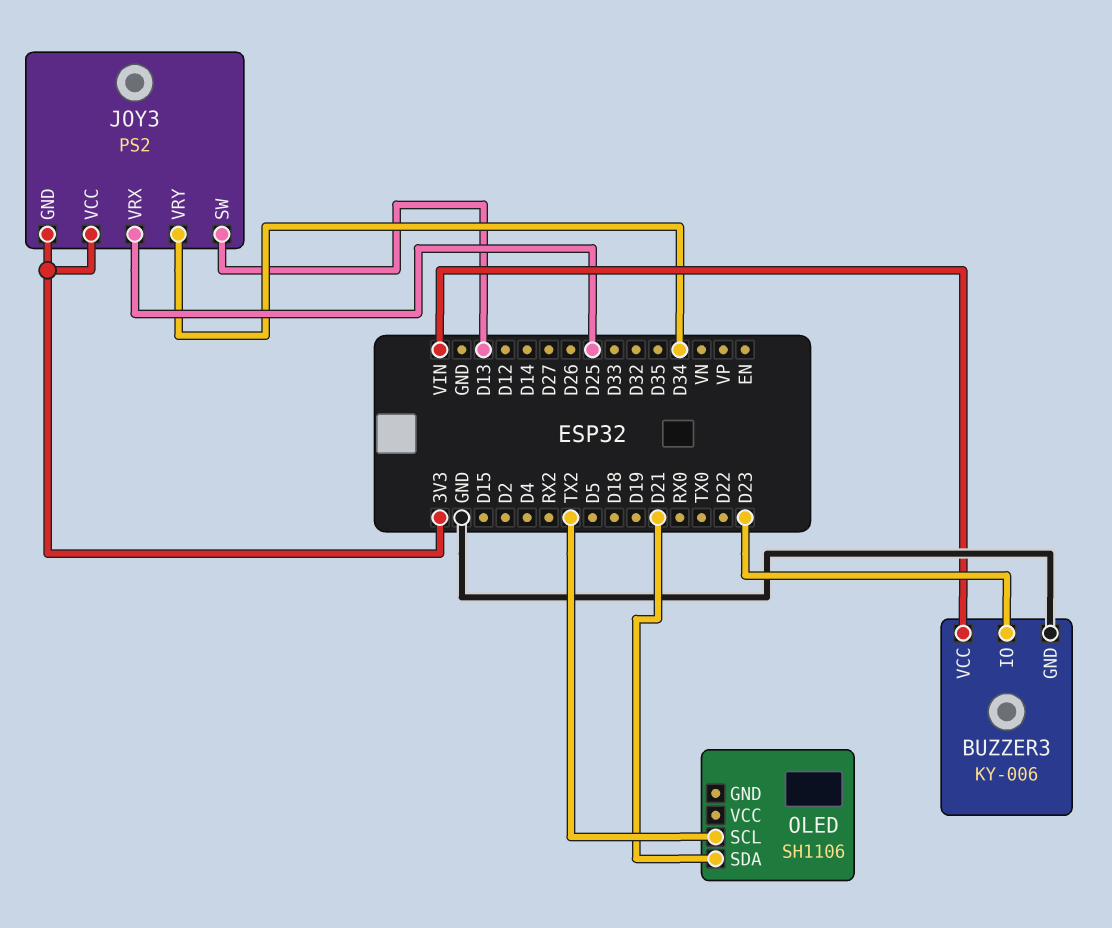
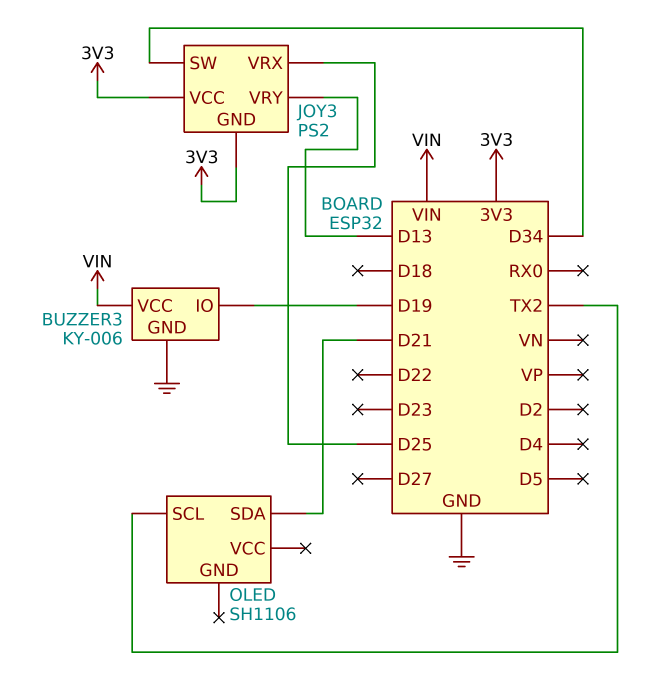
BUZZER3 pin IO: D23 -> D19
JOY3 pin SW: D13 -> D34
JOY3 pin VRY: D34 -> D13

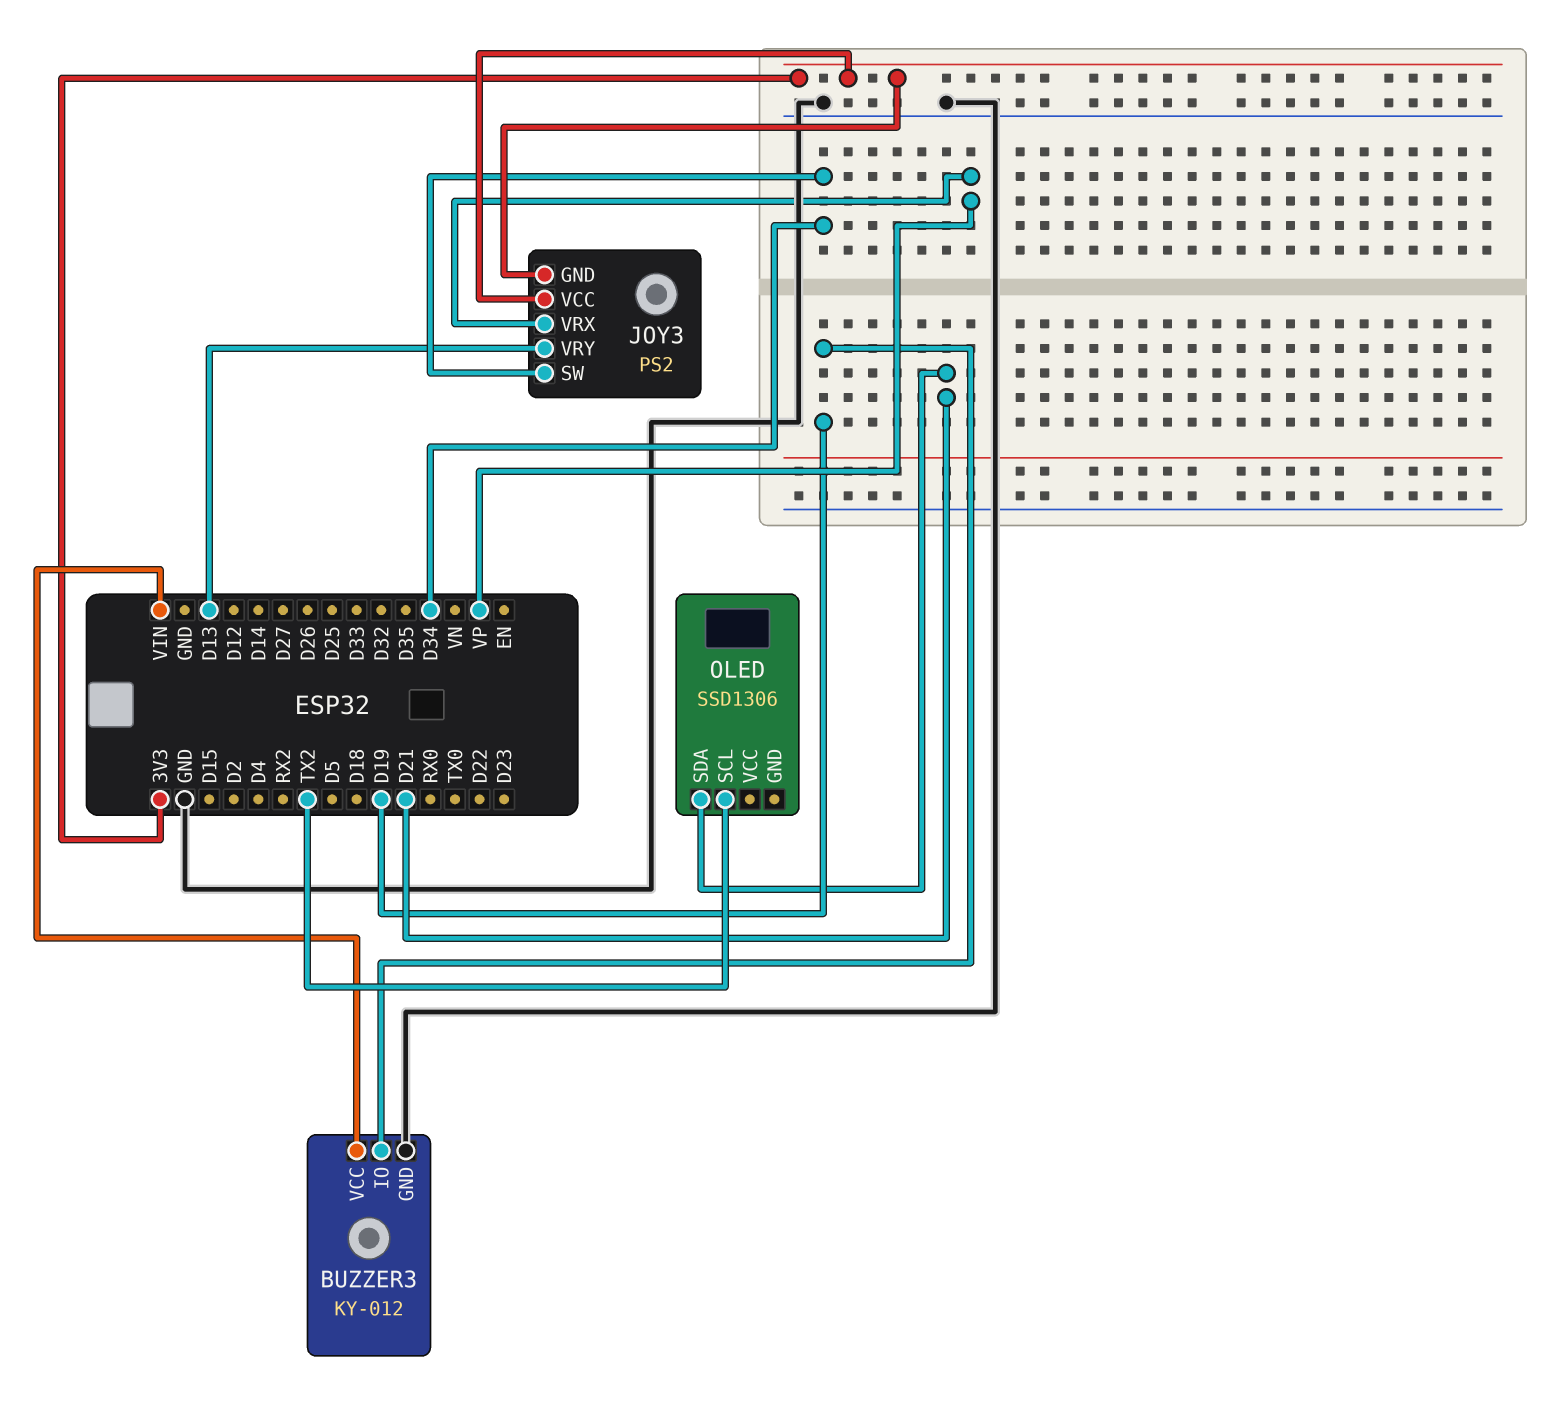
BUZZER3: KY-006 -> KY-012
JOY3 pin VRX: D25 -> VP
OLED: SH1106 -> SSD1306

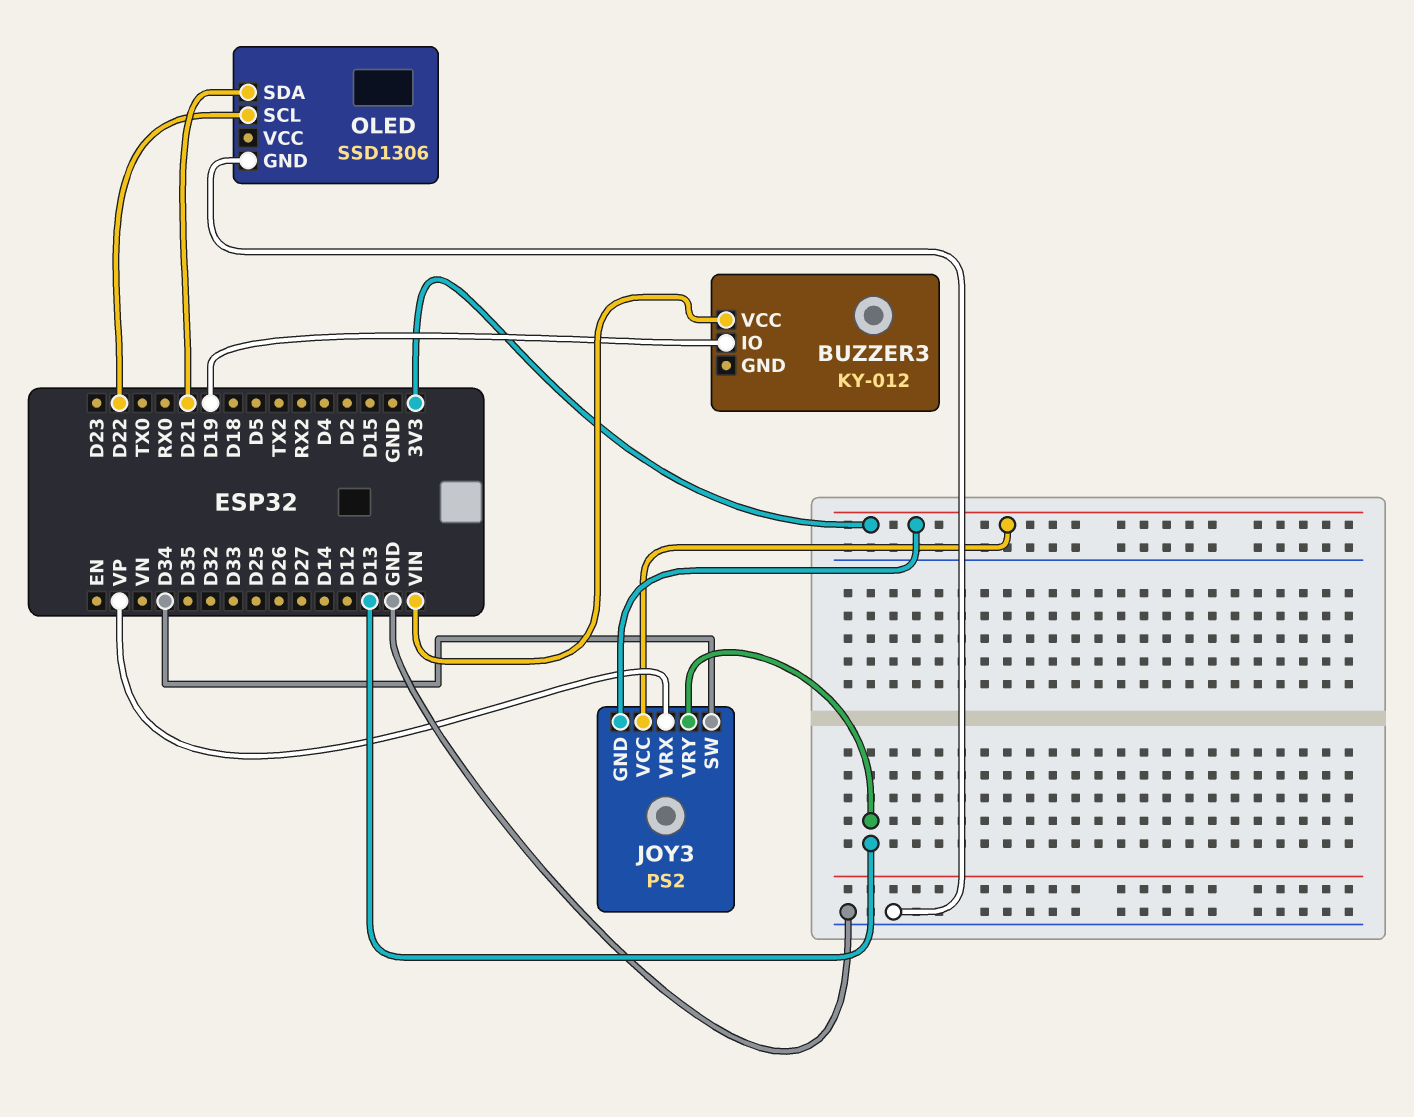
BUZZER3 pin GND: GND -> none
OLED pin GND: none -> GND
OLED pin SCL: TX2 -> D22

